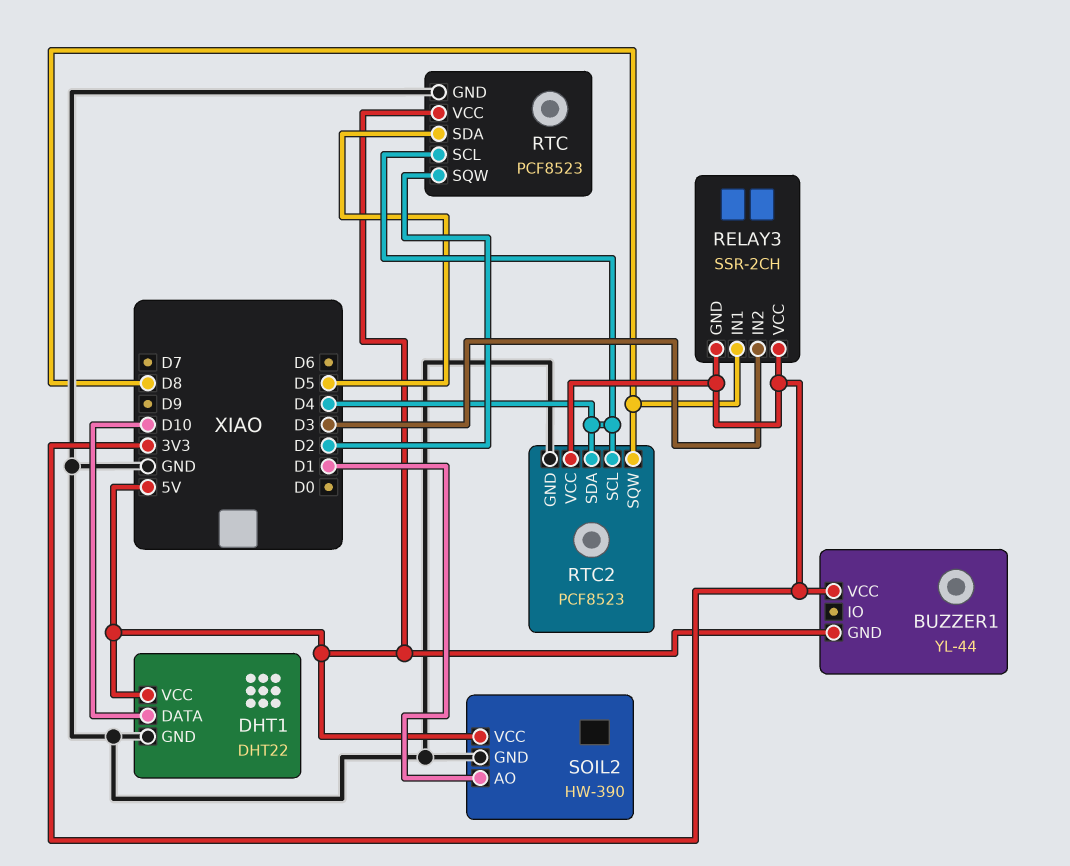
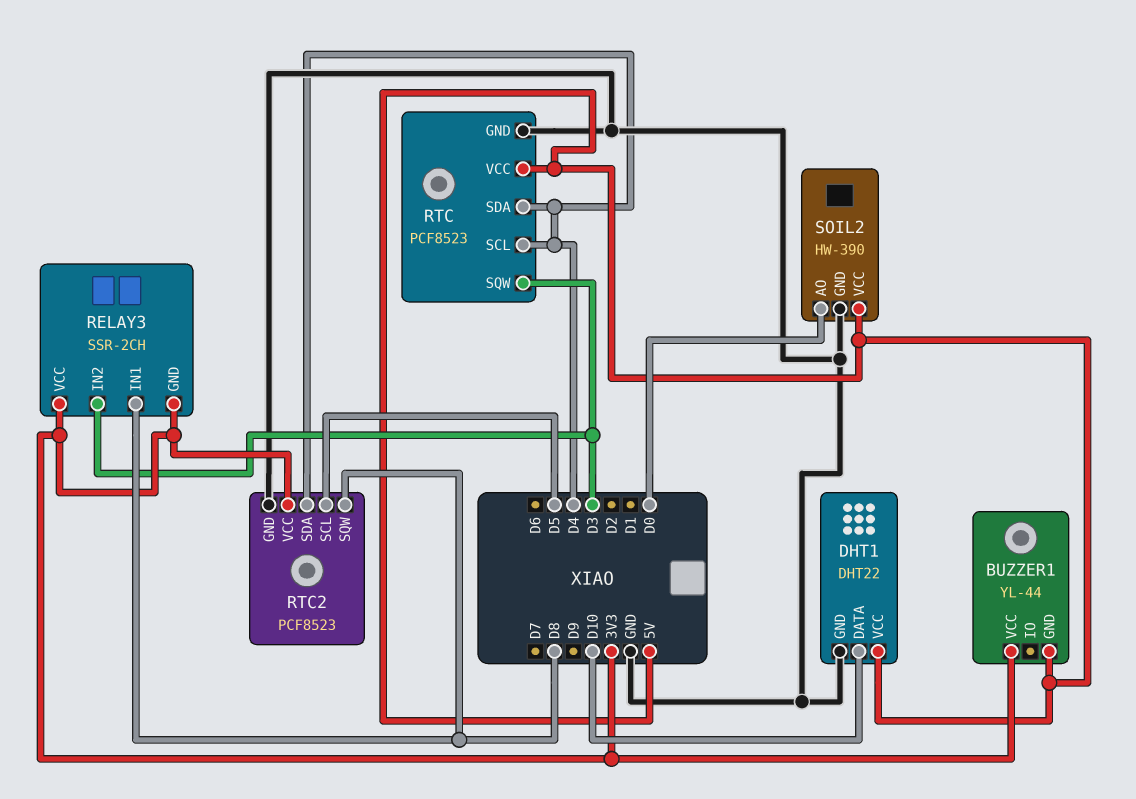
RTC pin SDA: D5 -> D4
RTC pin SQW: D2 -> D3
RTC2 pin SCL: D4 -> D5
SOIL2 pin AO: D1 -> D0

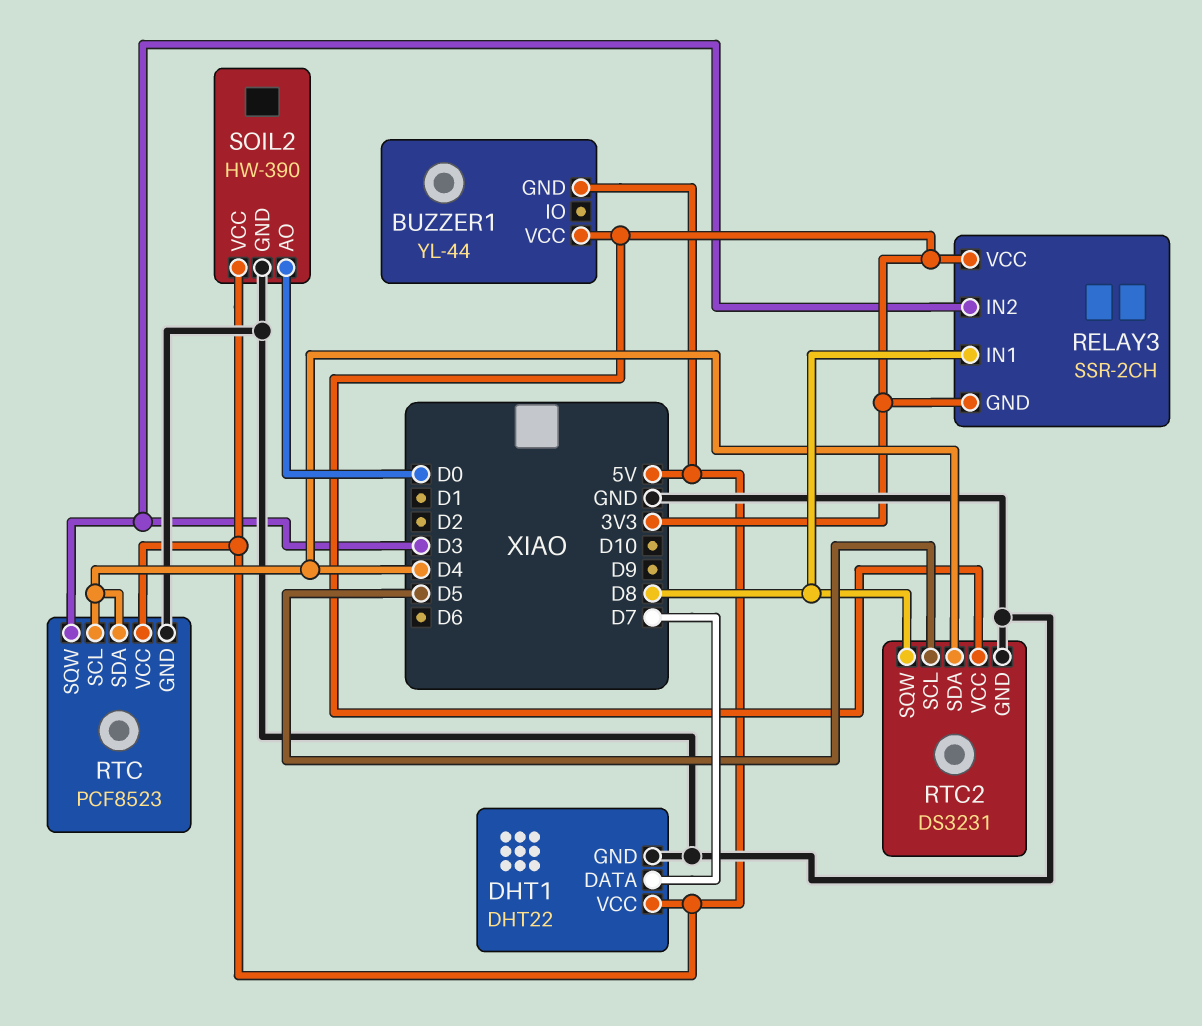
DHT1 pin DATA: D10 -> D7
RTC2: PCF8523 -> DS3231

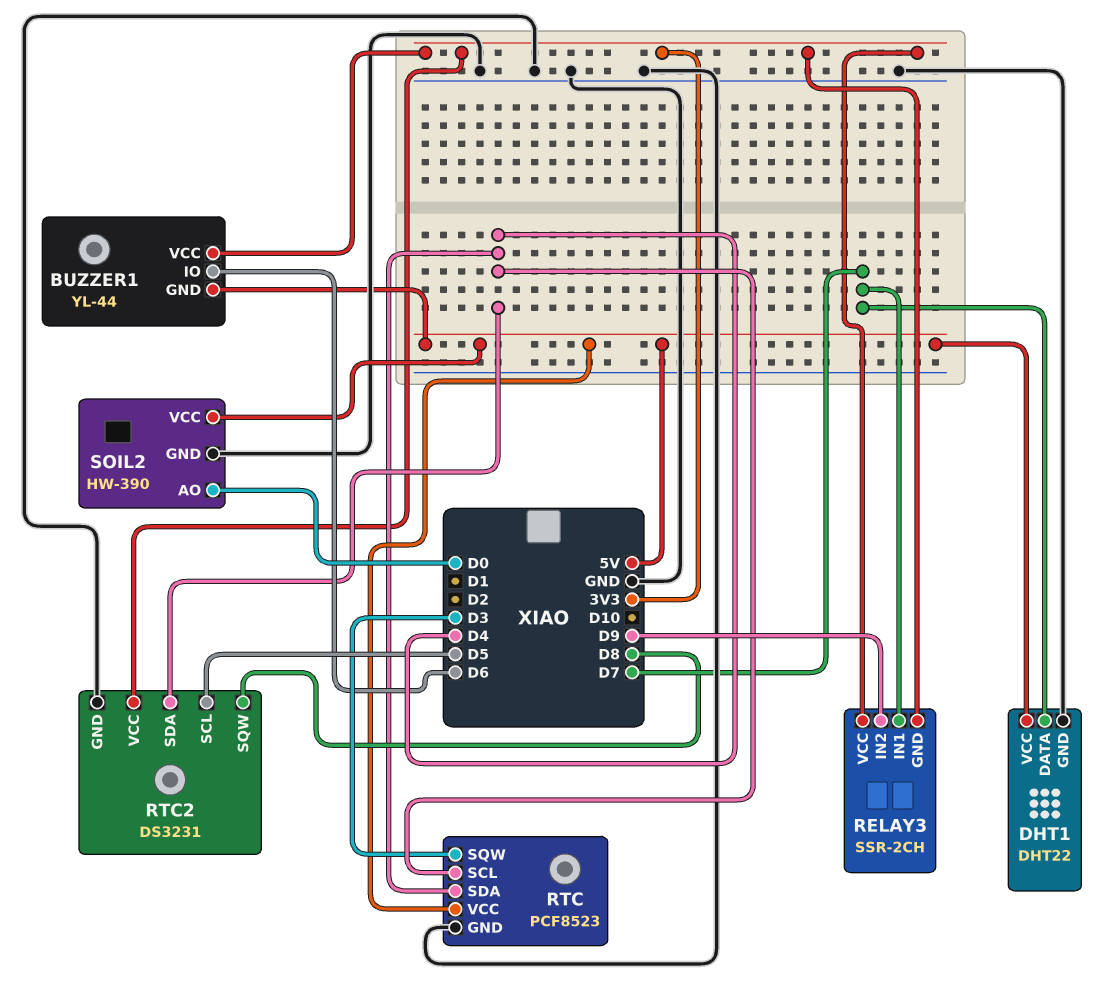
BUZZER1 pin IO: none -> D6
RELAY3 pin IN1: D8 -> D7
RELAY3 pin IN2: D3 -> D9

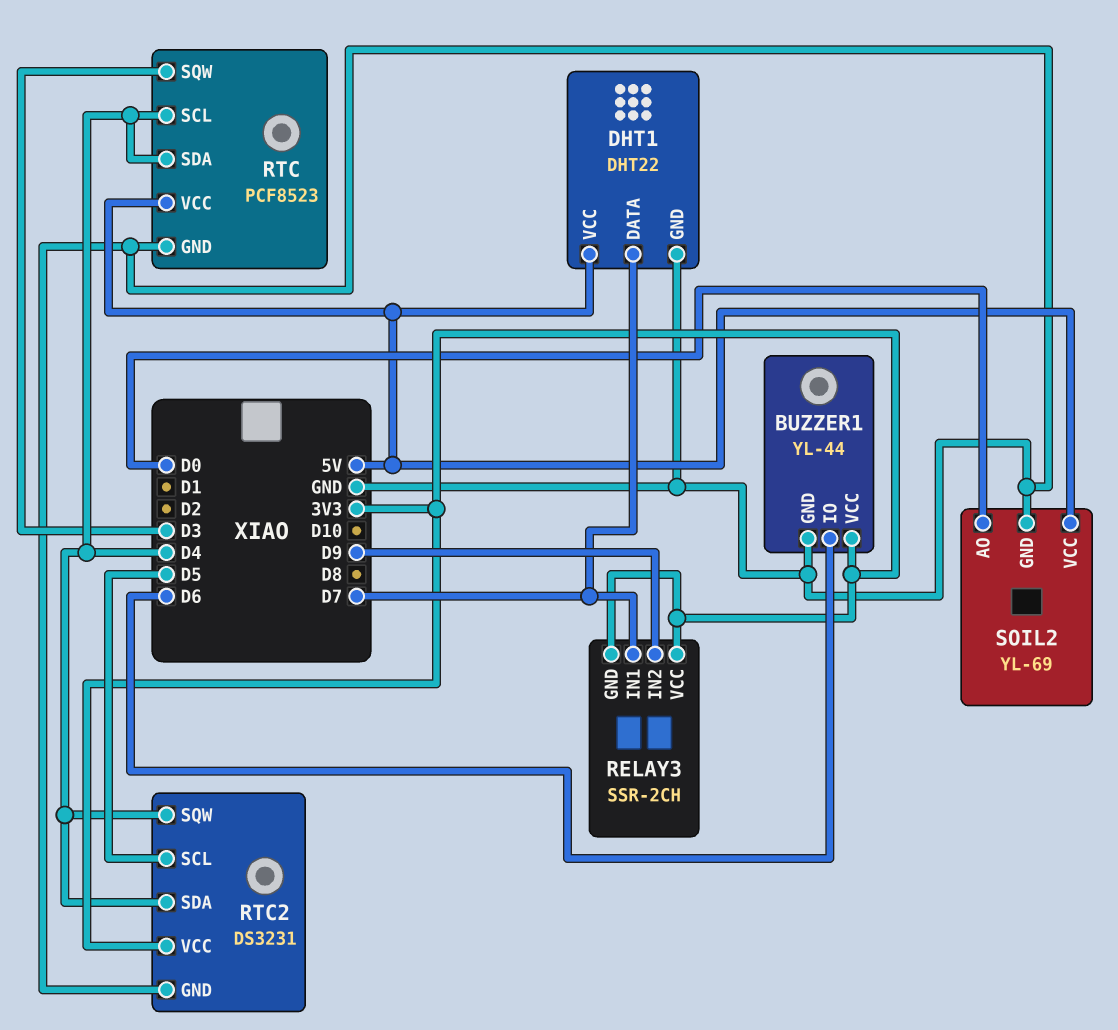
BUZZER1 pin GND: 5V -> GND
RTC2 pin SQW: D8 -> D4
SOIL2: HW-390 -> YL-69

